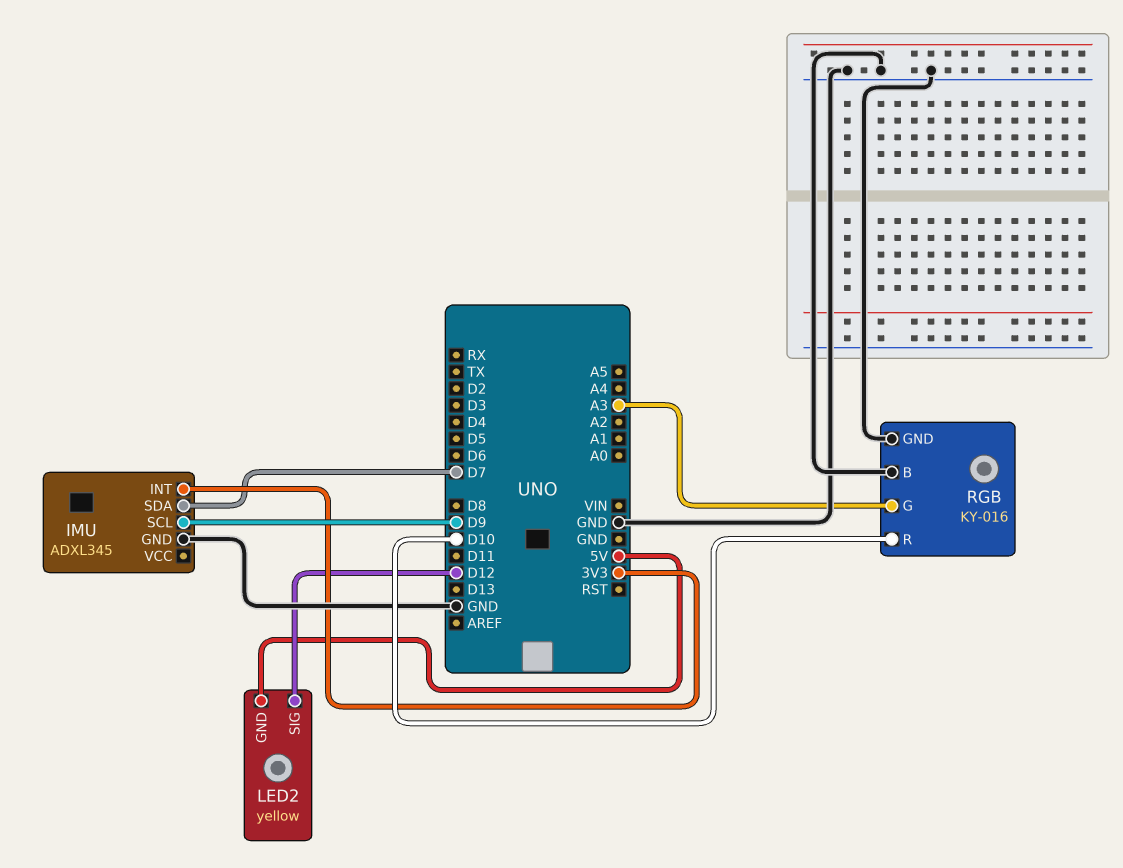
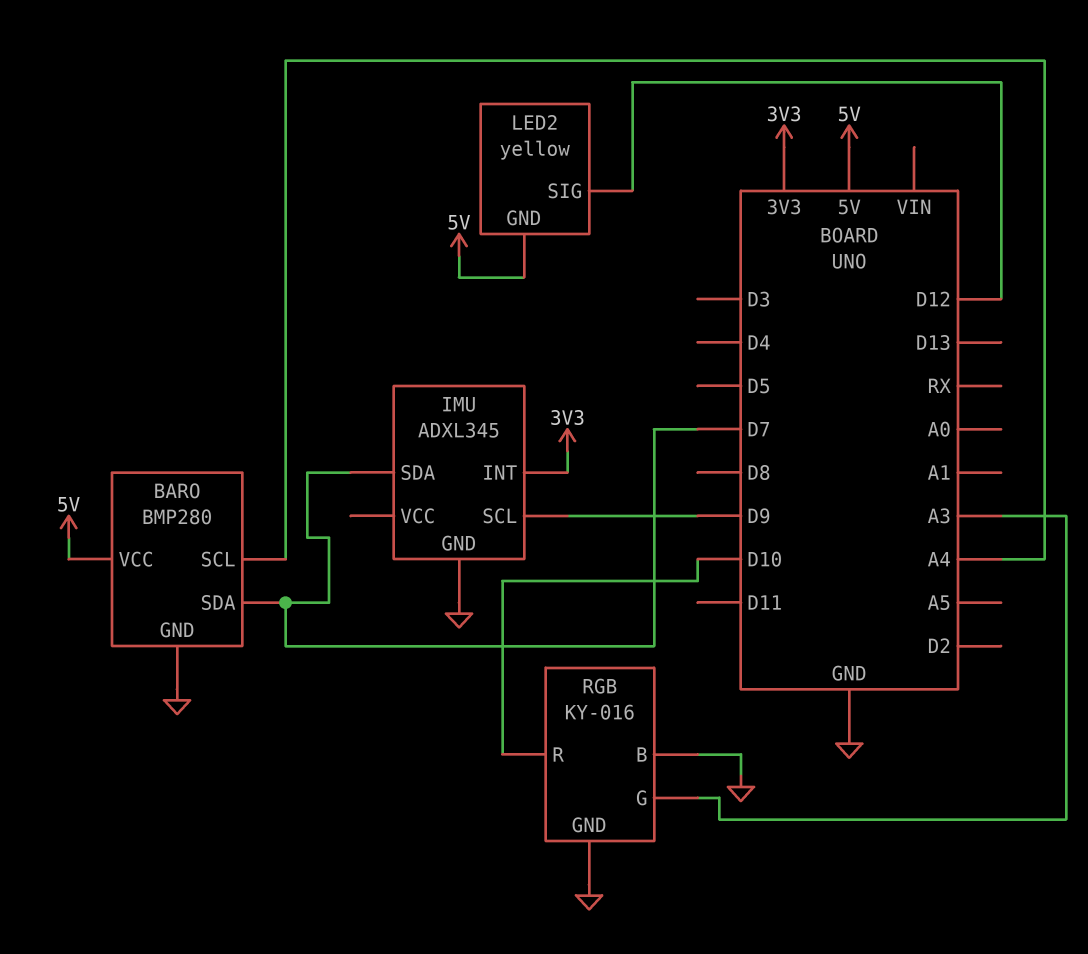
BARO: none -> BMP280
BARO pin GND: none -> GND
BARO pin SCL: none -> A4
BARO pin SDA: none -> D7
BARO pin VCC: none -> 5V

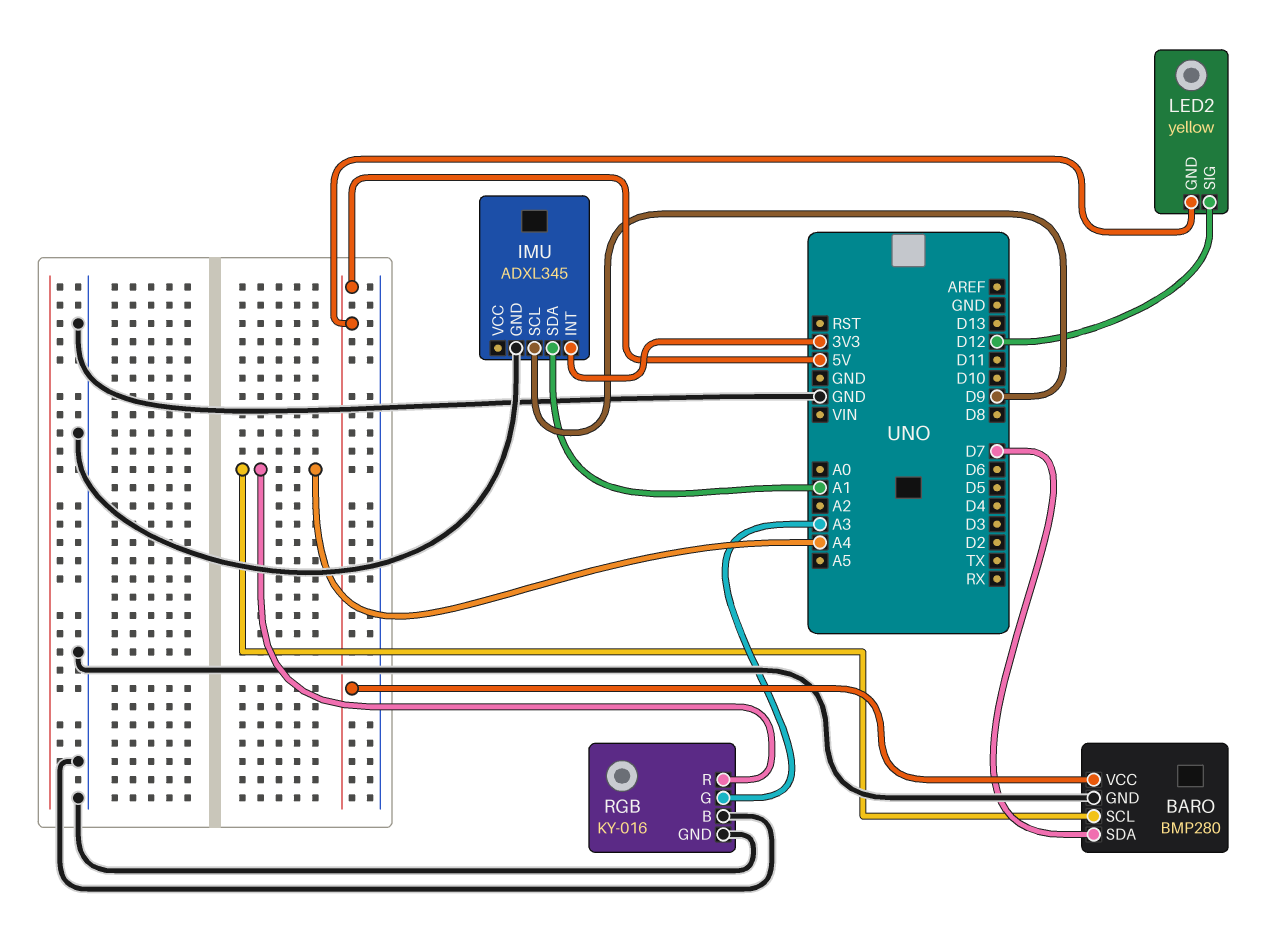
IMU pin SDA: D7 -> A1
RGB pin R: D10 -> A4

